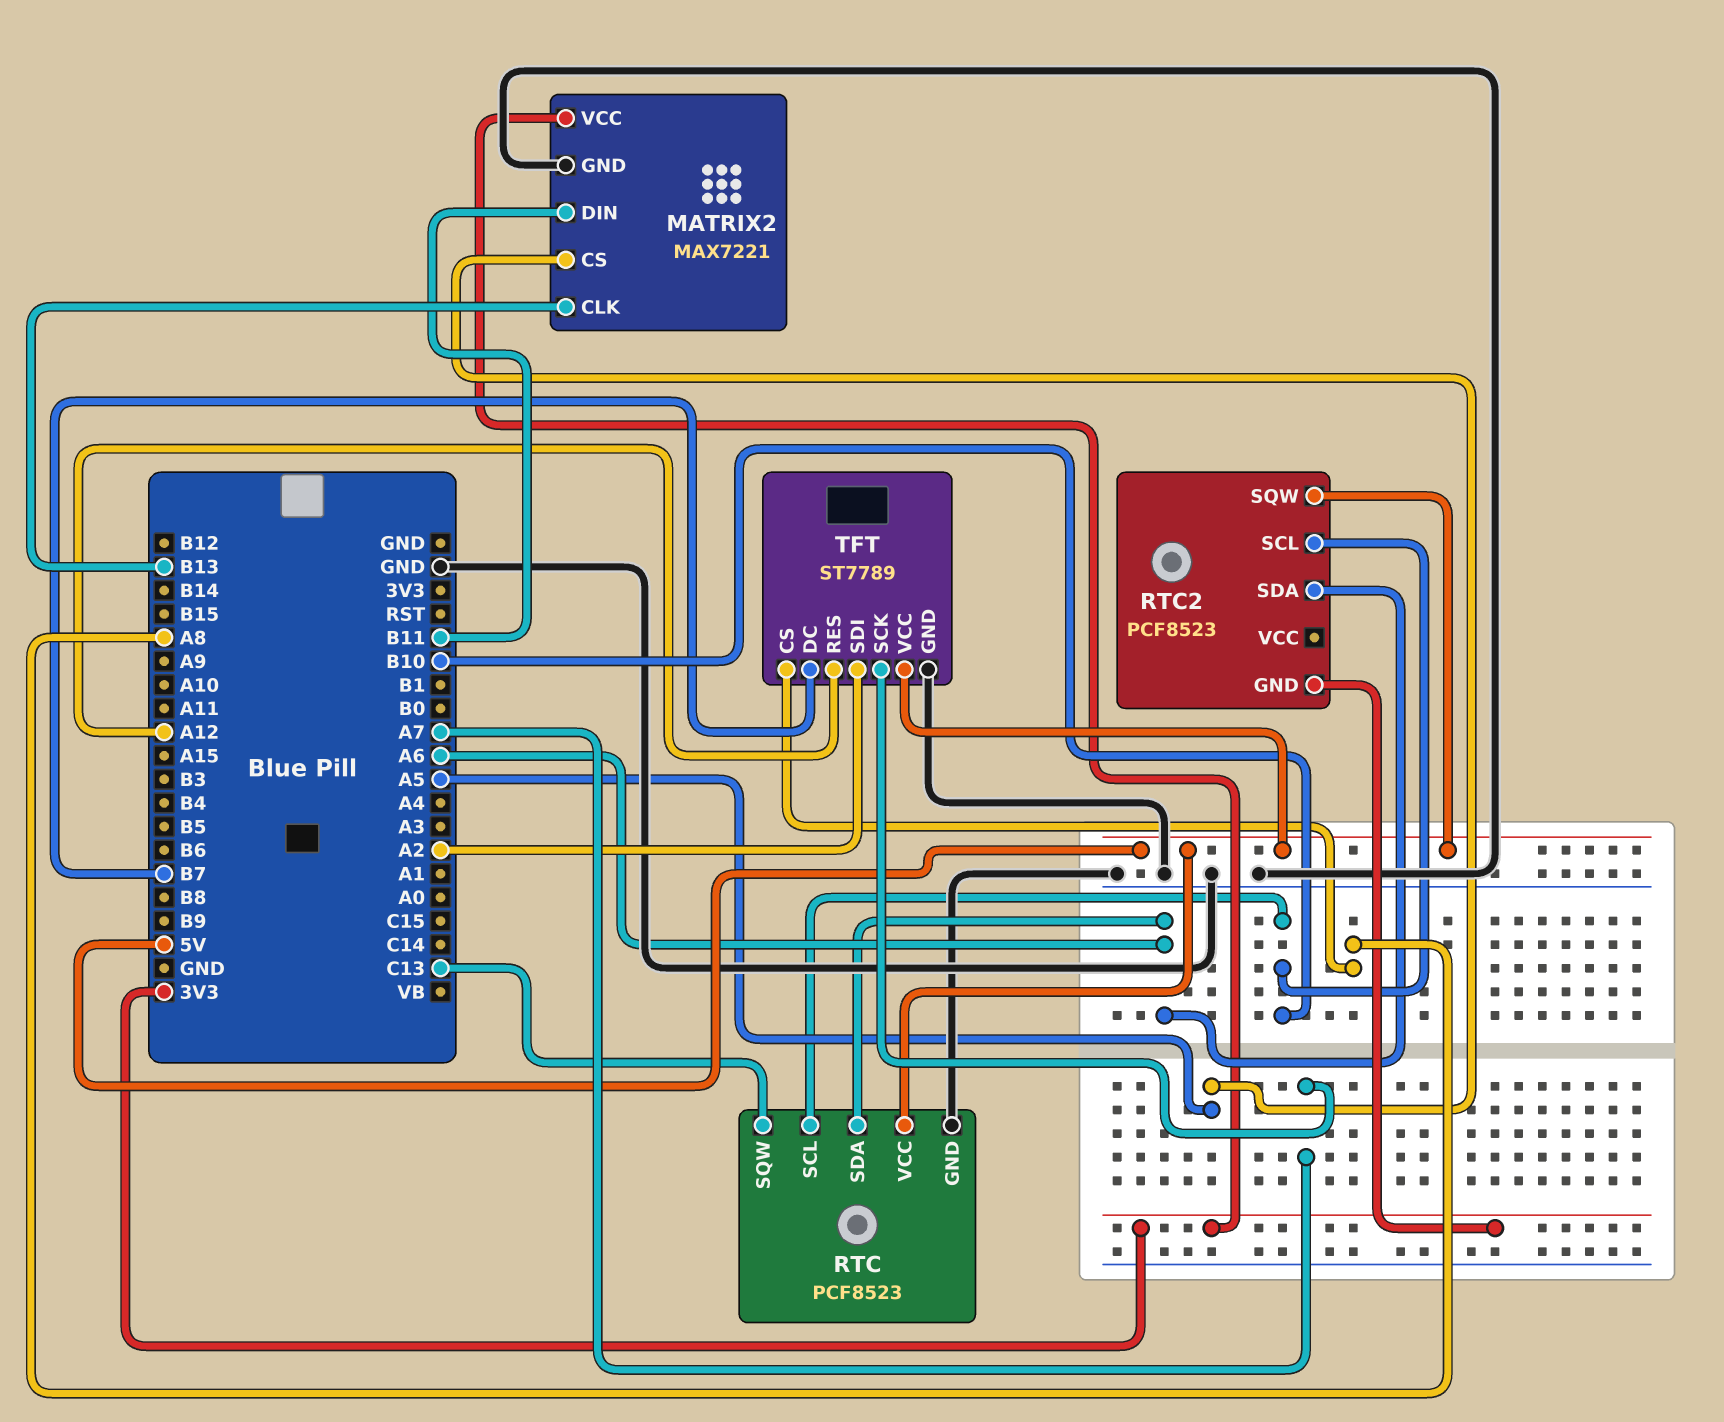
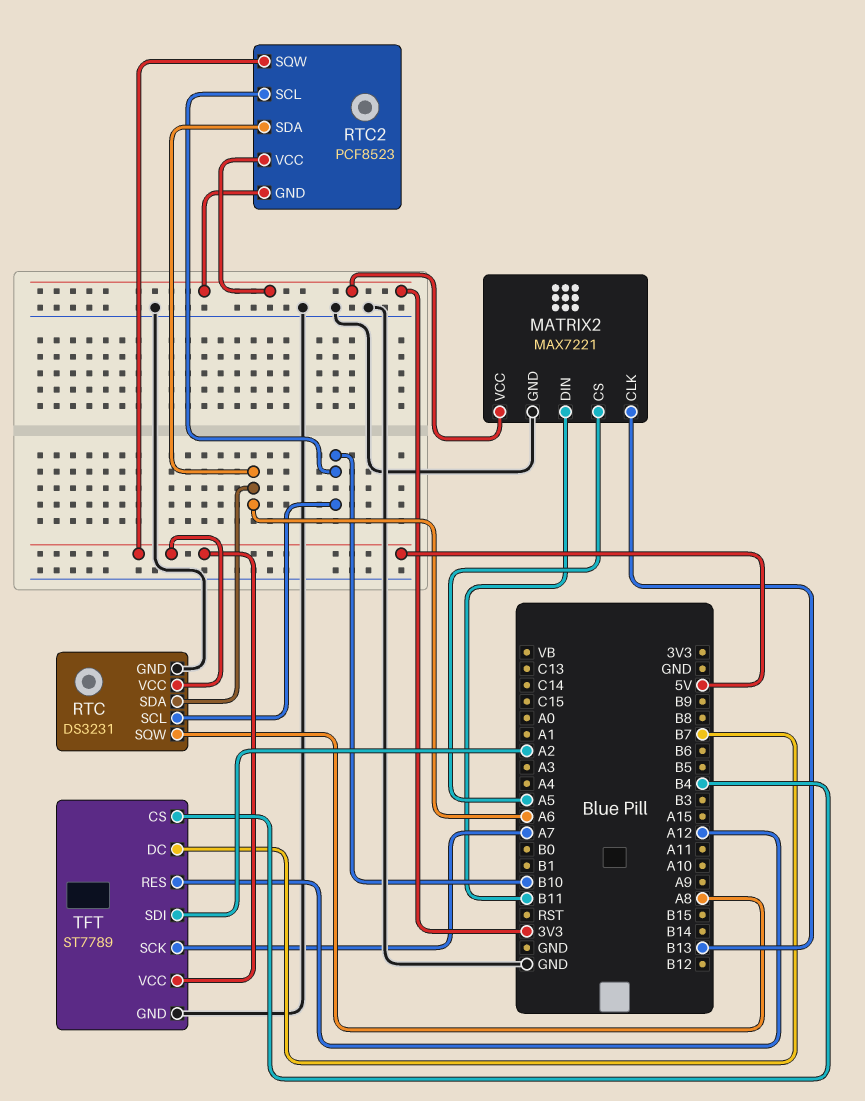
RTC: PCF8523 -> DS3231
RTC pin SQW: C13 -> A8
RTC2 pin VCC: none -> 3V3
TFT pin CS: A8 -> B4

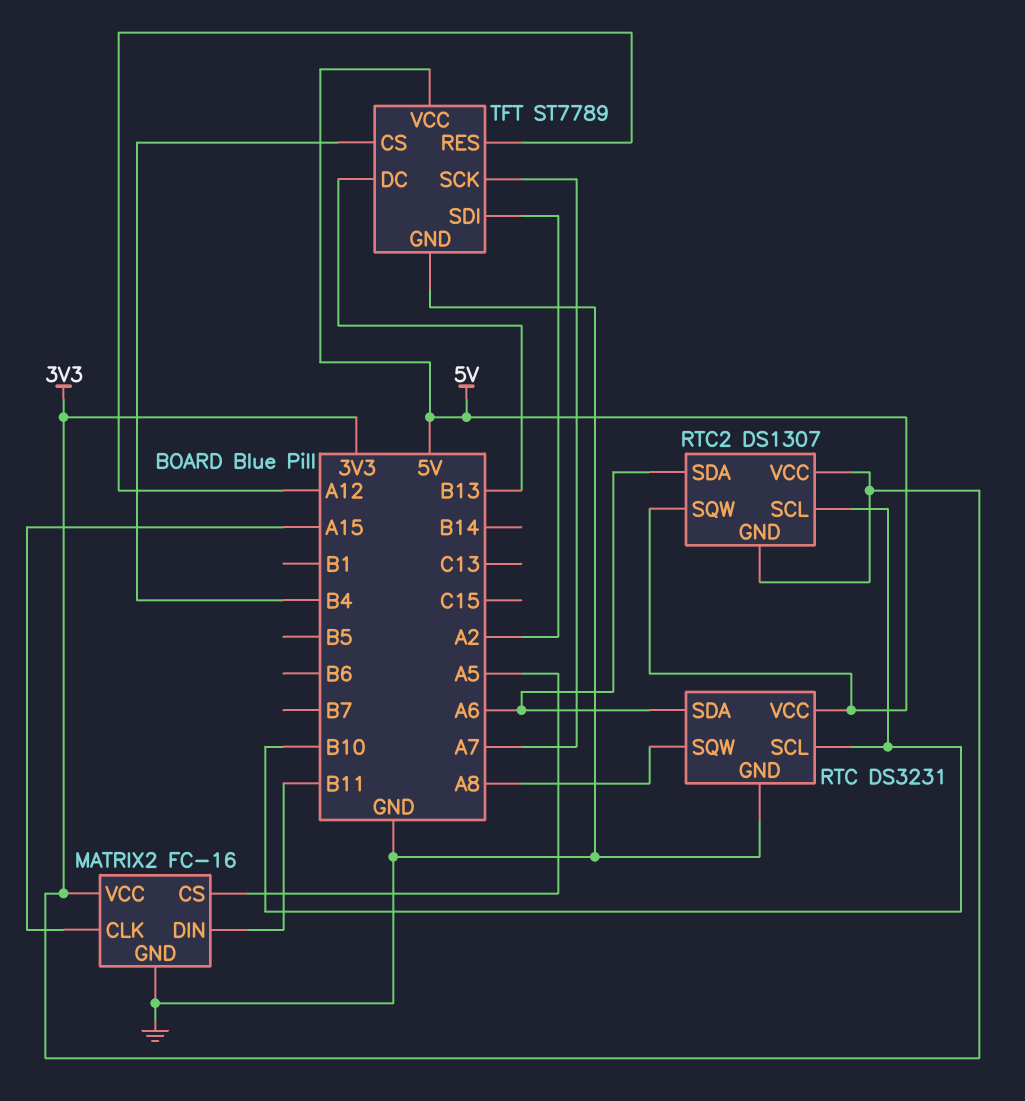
MATRIX2: MAX7221 -> FC-16
MATRIX2 pin CLK: B13 -> A15
RTC2: PCF8523 -> DS1307
TFT pin DC: B7 -> B13

